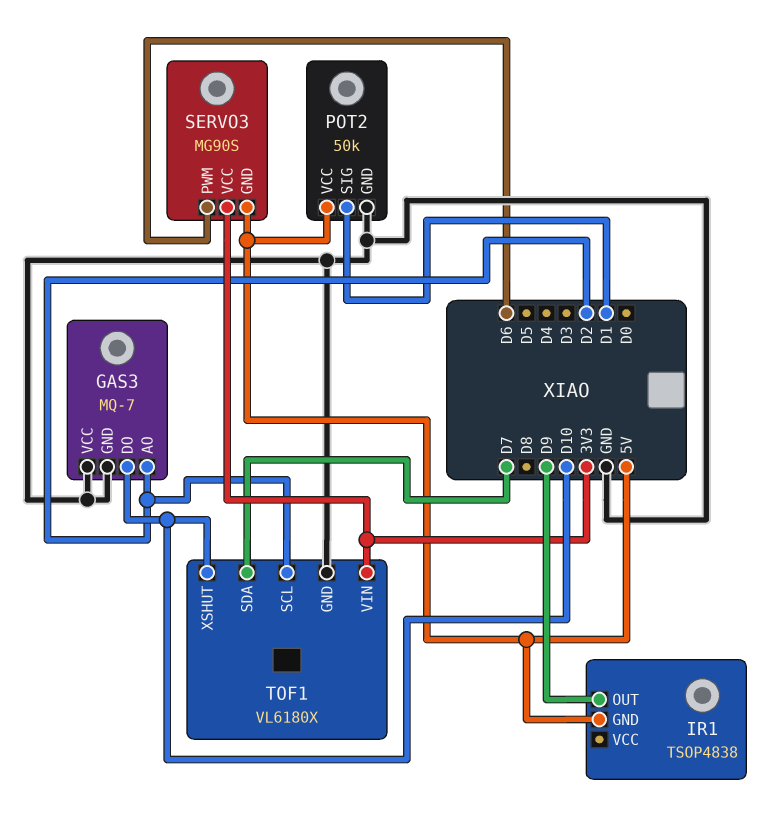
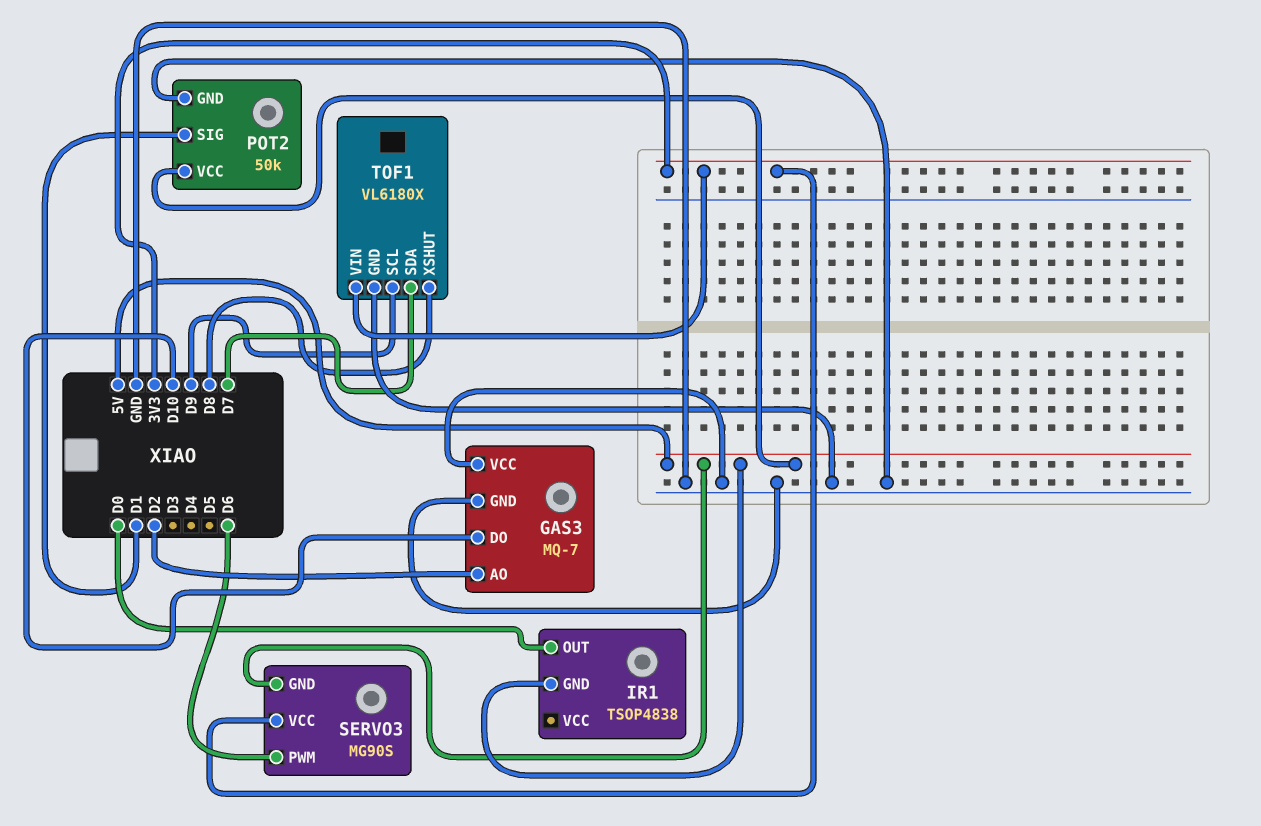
IR1 pin OUT: D9 -> D0
TOF1 pin SCL: D2 -> D9
TOF1 pin XSHUT: D10 -> D8

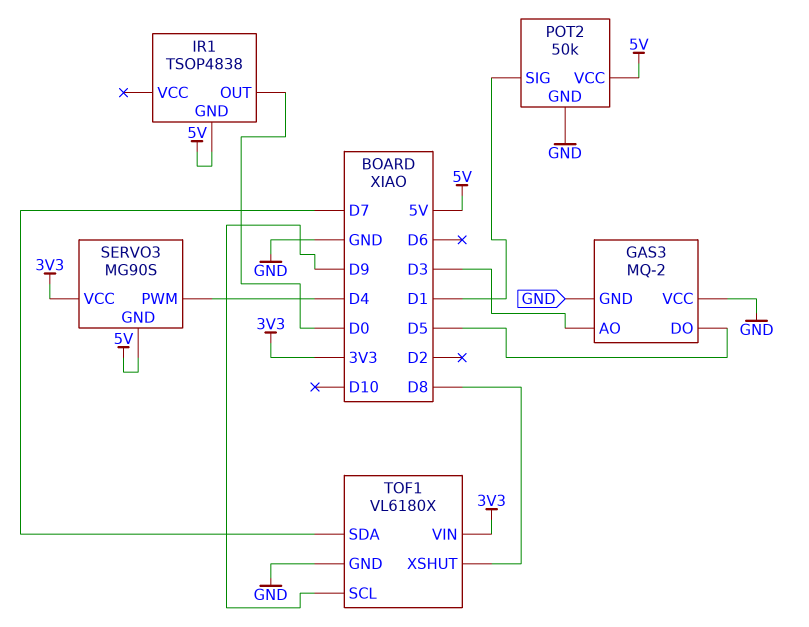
GAS3: MQ-7 -> MQ-2
GAS3 pin AO: D2 -> D3
GAS3 pin DO: D10 -> D5
SERVO3 pin PWM: D6 -> D4

